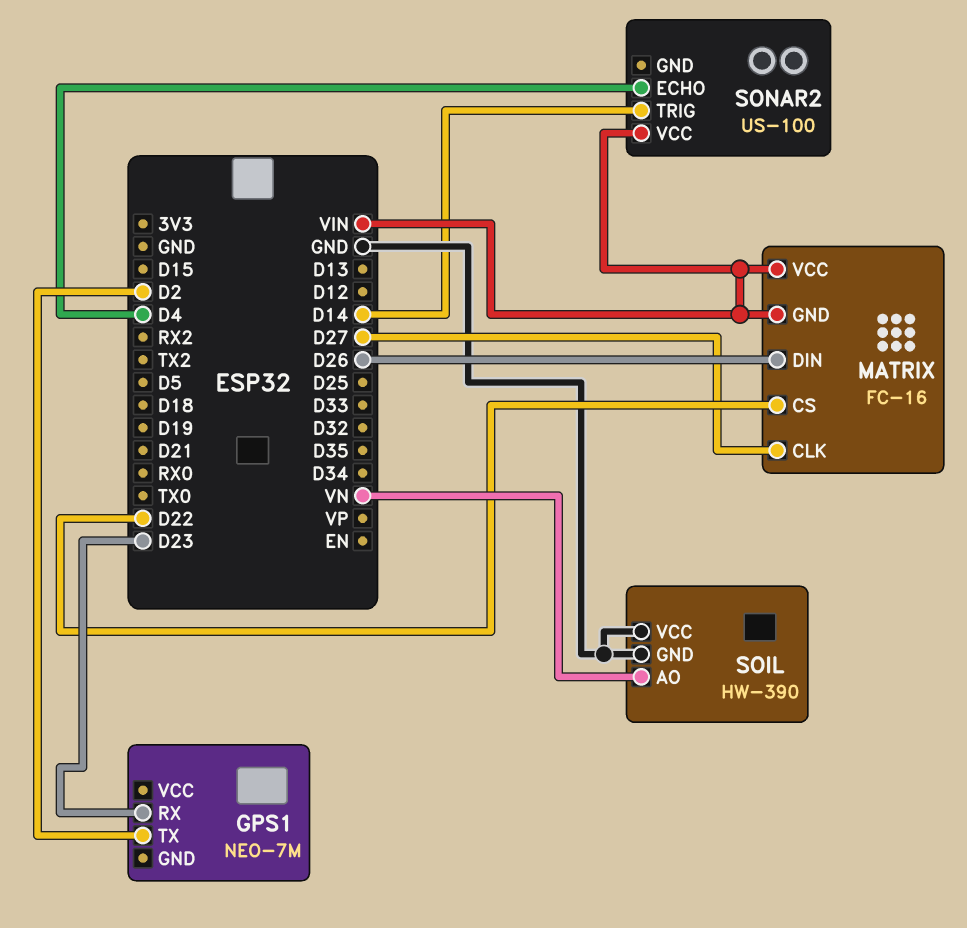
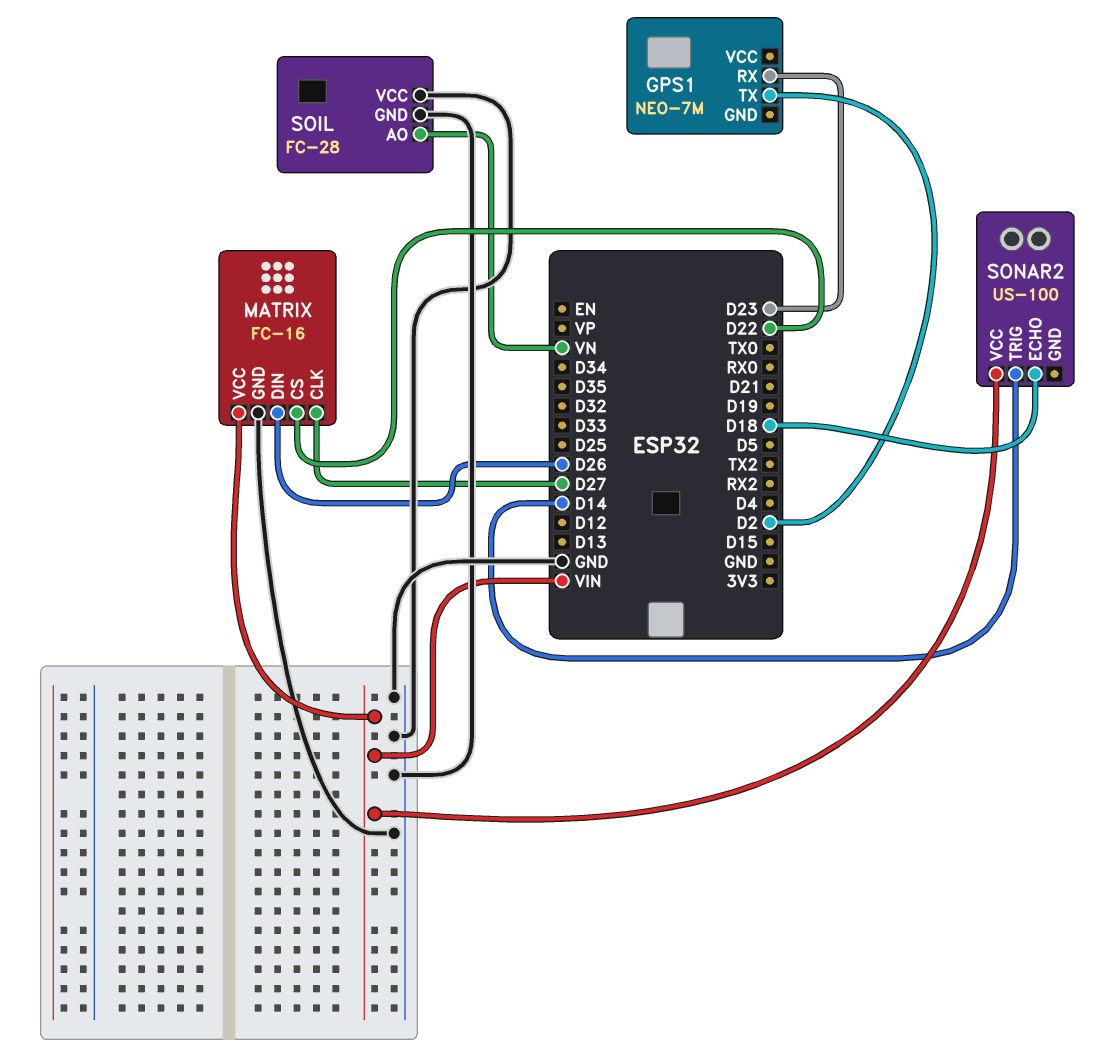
MATRIX pin GND: VIN -> GND
SOIL: HW-390 -> FC-28
SONAR2 pin ECHO: D4 -> D18

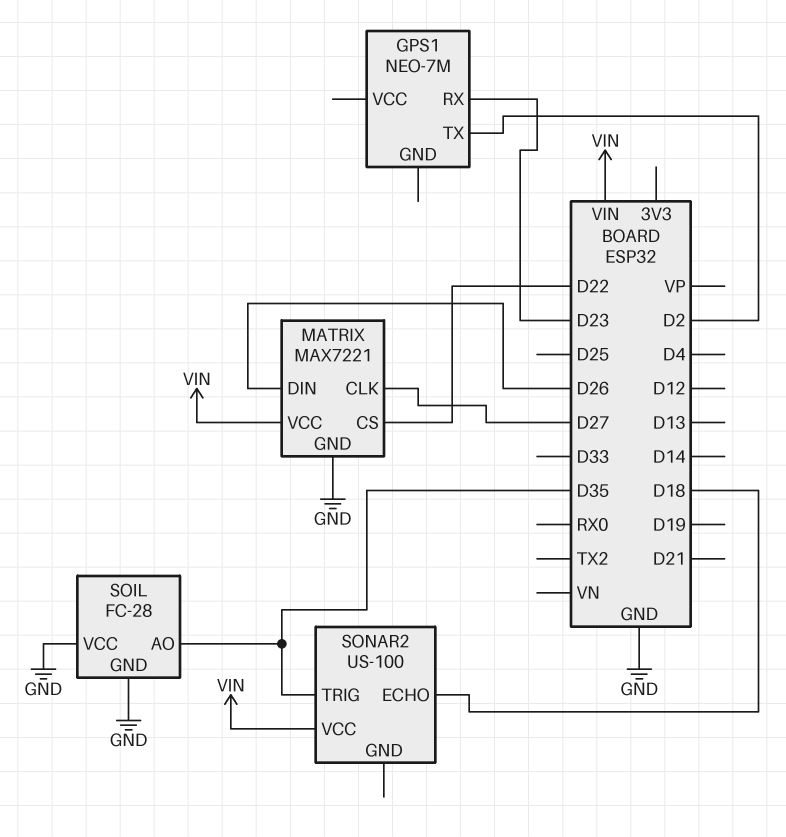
MATRIX: FC-16 -> MAX7221
SOIL pin AO: VN -> D35
SONAR2 pin TRIG: D14 -> D35

